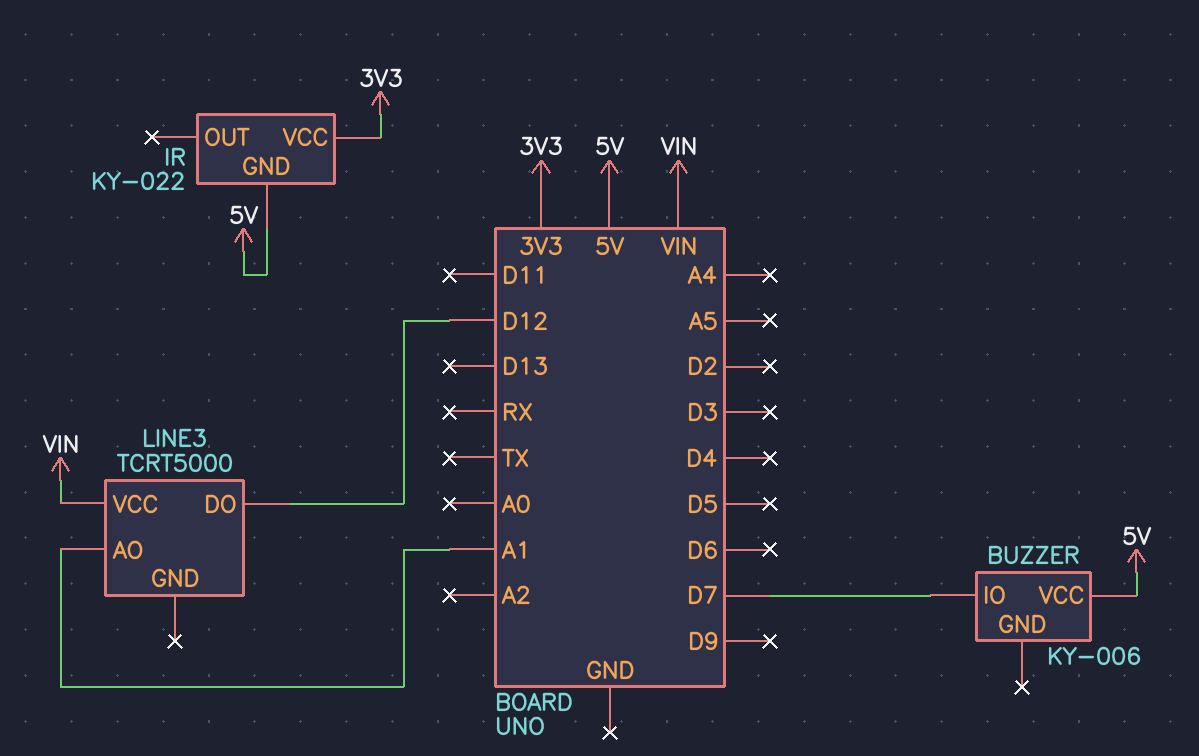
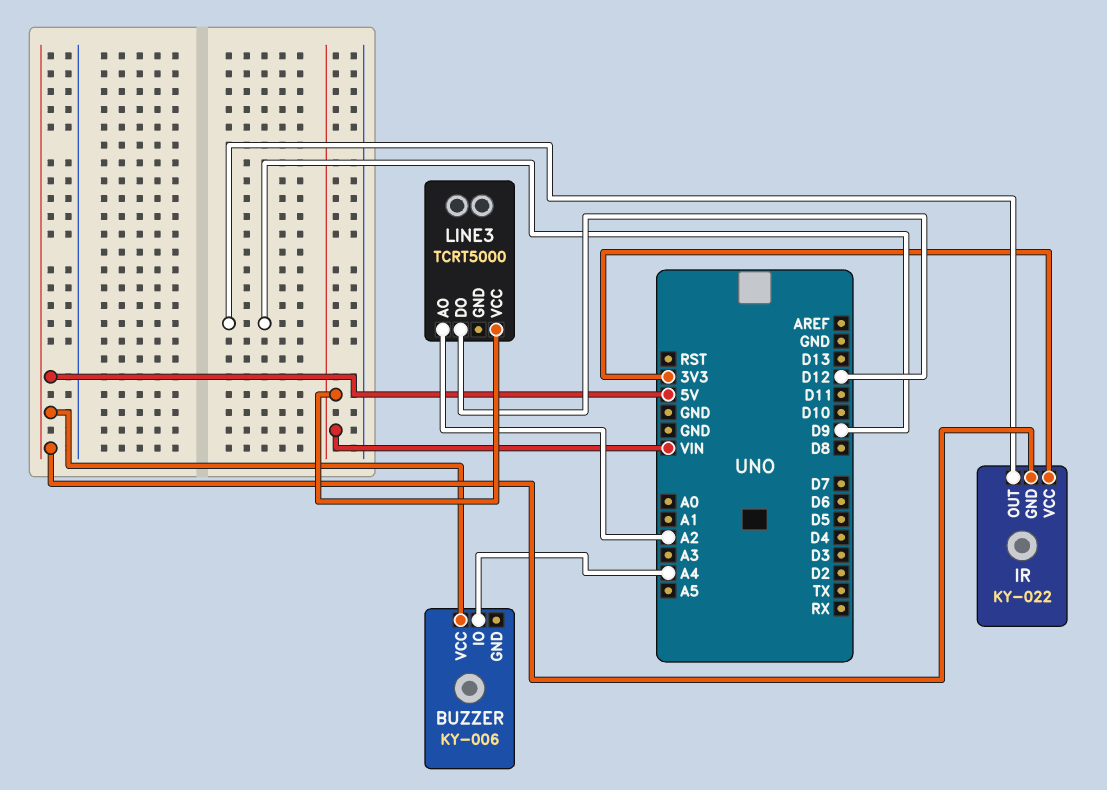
BUZZER pin IO: D7 -> A4
IR pin OUT: none -> D9
LINE3 pin AO: A1 -> A2

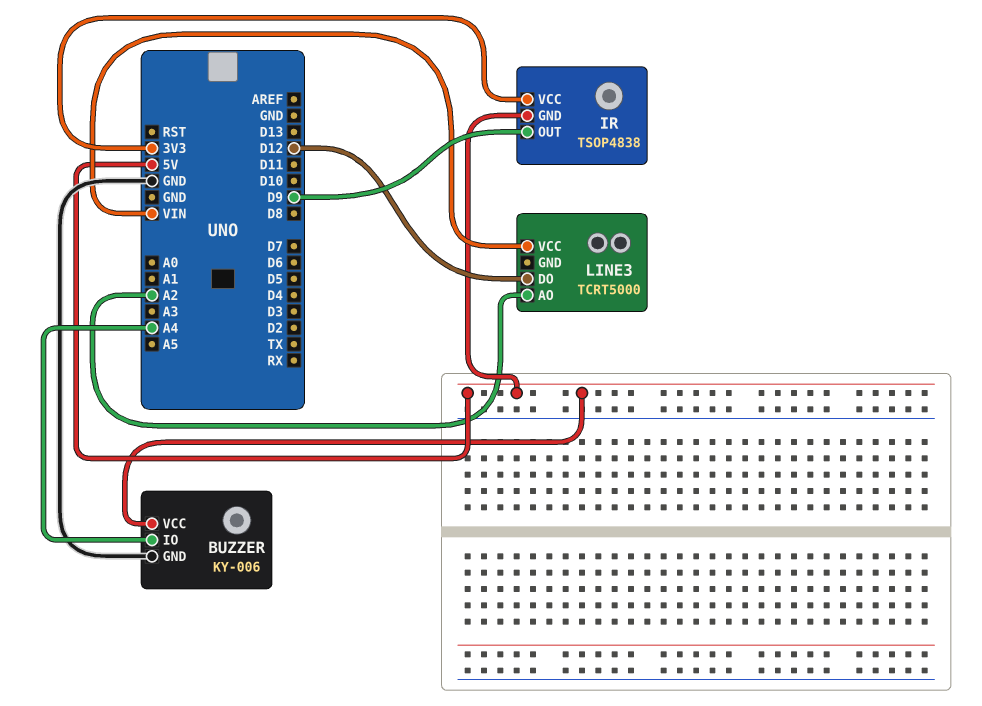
BUZZER pin GND: none -> GND
IR: KY-022 -> TSOP4838

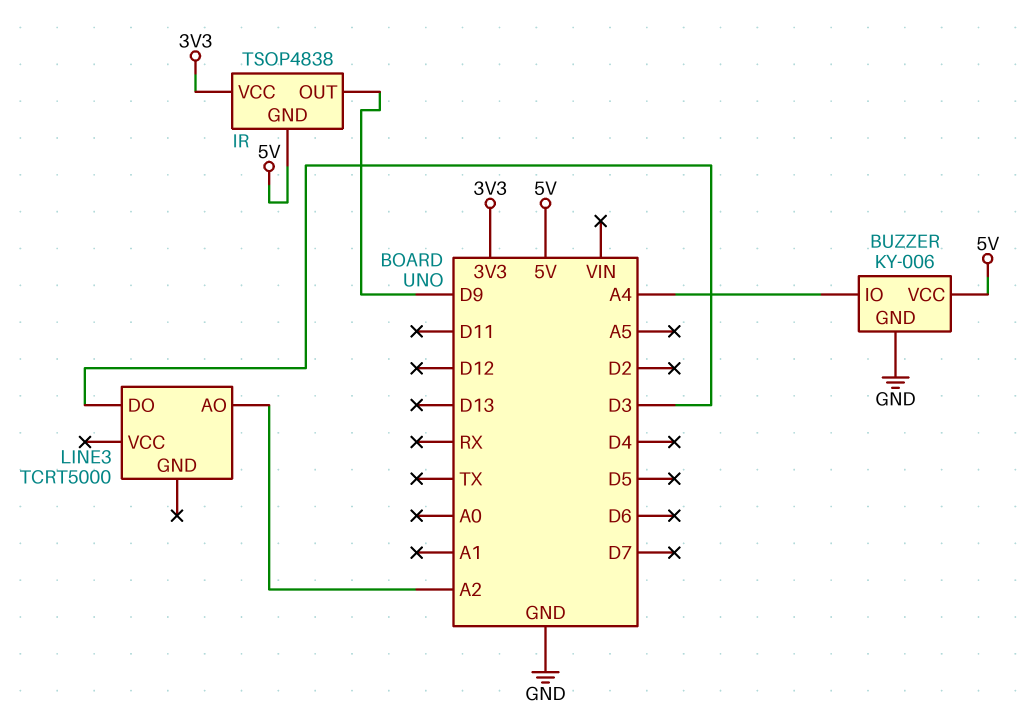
LINE3 pin DO: D12 -> D3
LINE3 pin VCC: VIN -> none

